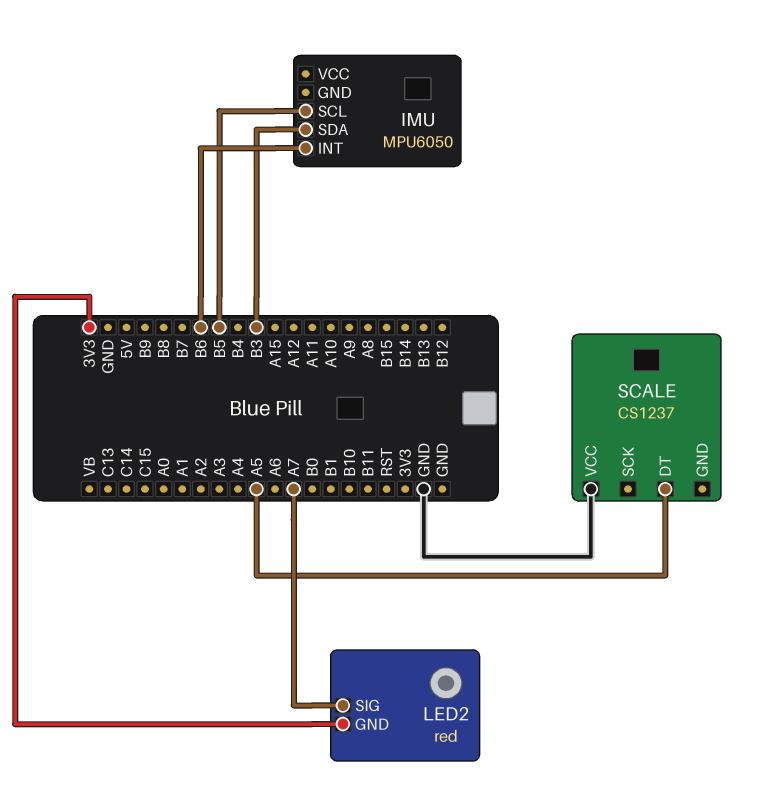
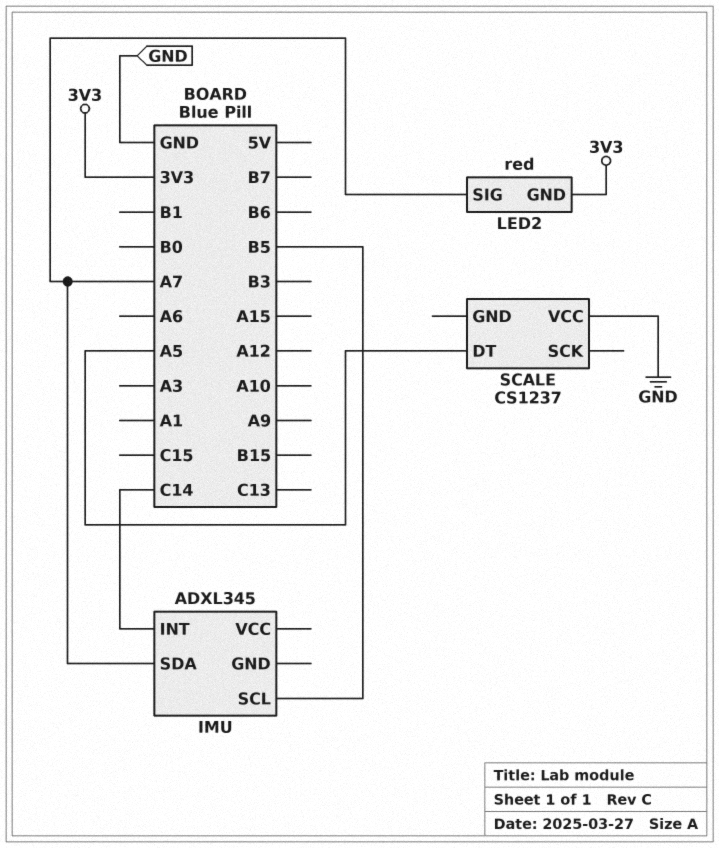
IMU: MPU6050 -> ADXL345
IMU pin INT: B6 -> C14
IMU pin SDA: B3 -> A7

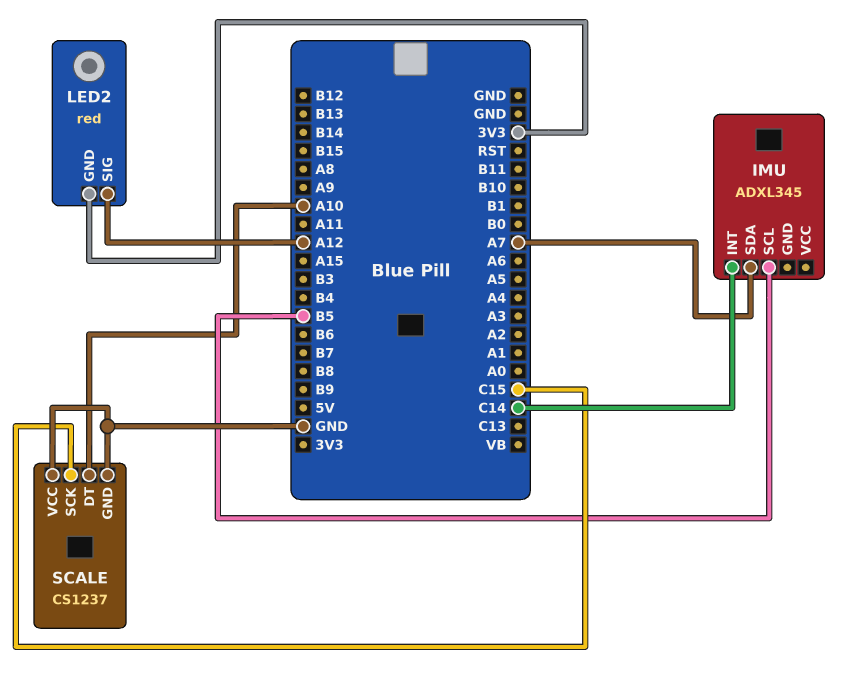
LED2 pin SIG: A7 -> A12
SCALE pin DT: A5 -> A10
SCALE pin GND: none -> GND
SCALE pin SCK: none -> C15

